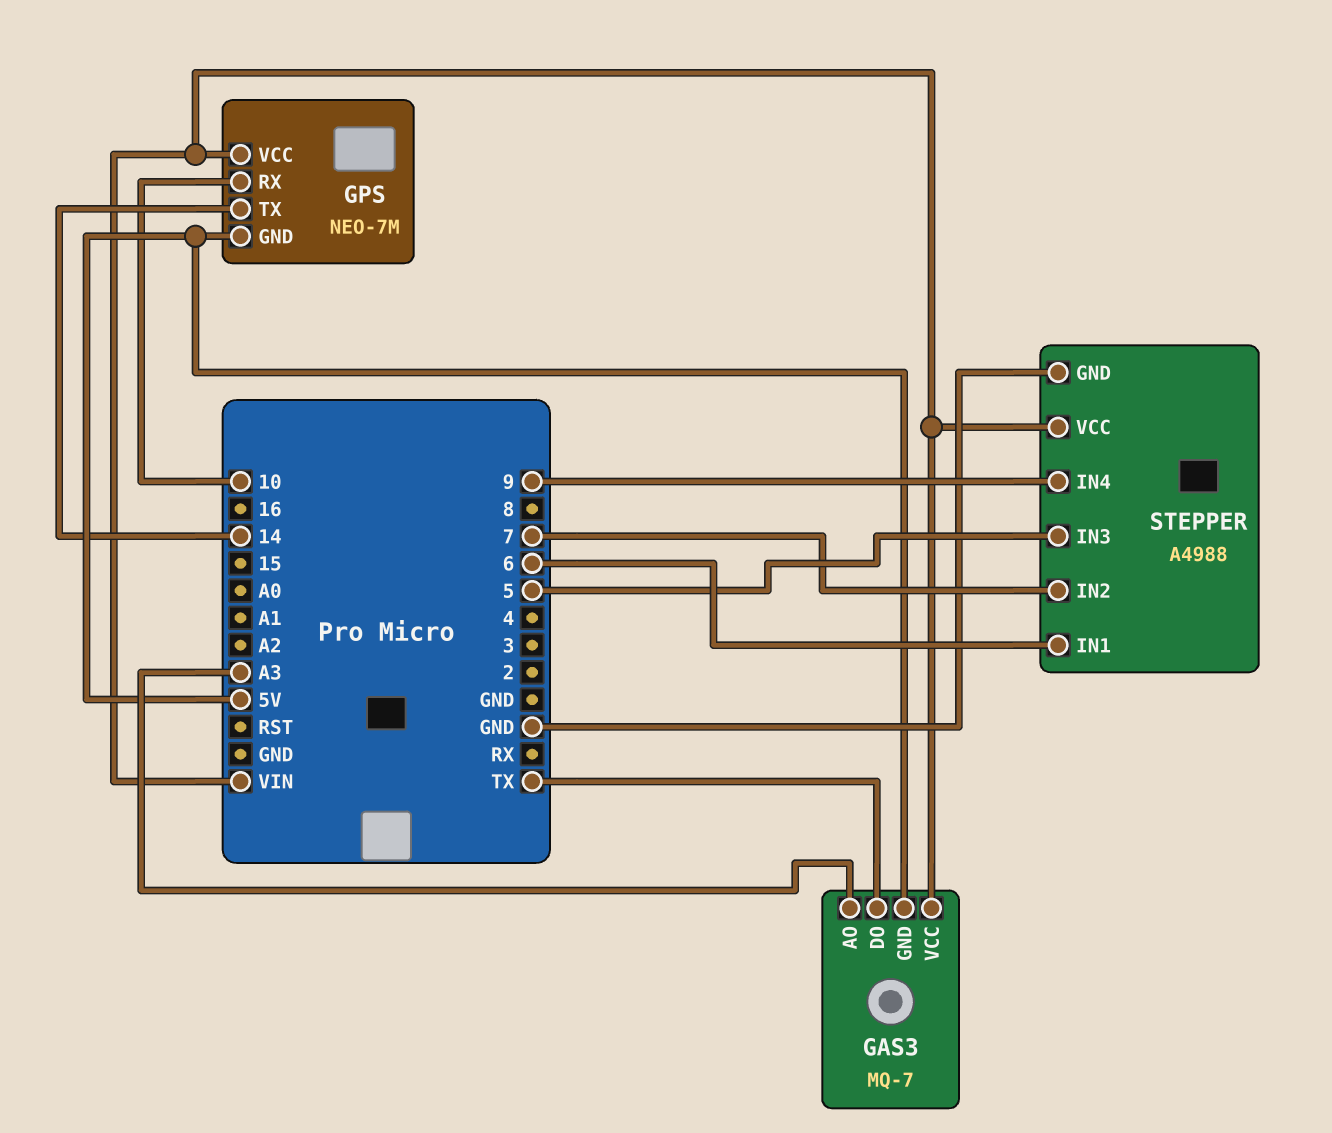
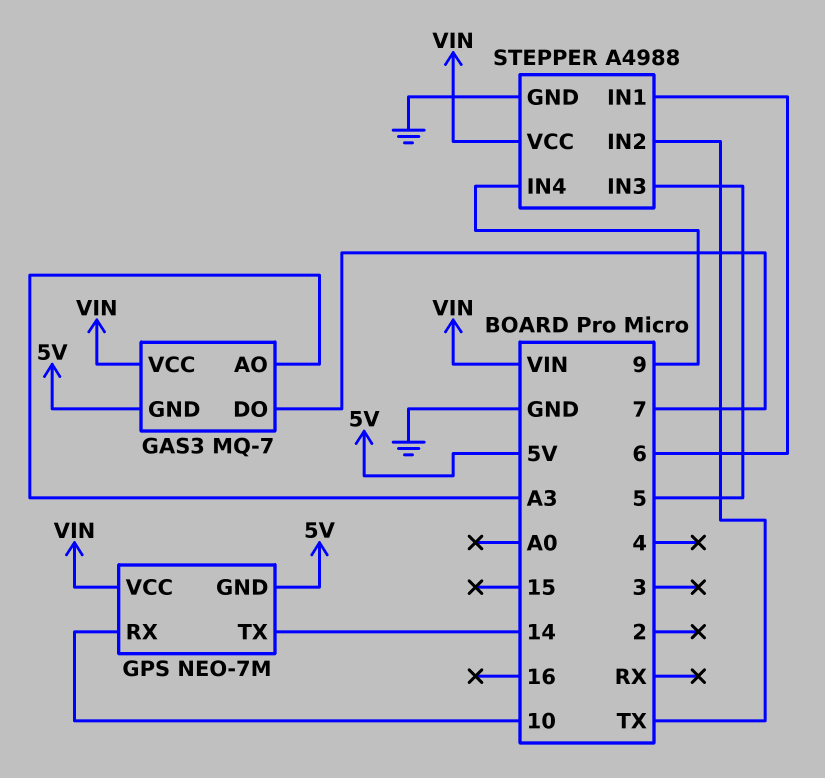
GAS3 pin DO: TX -> 7
STEPPER pin IN2: 7 -> TX

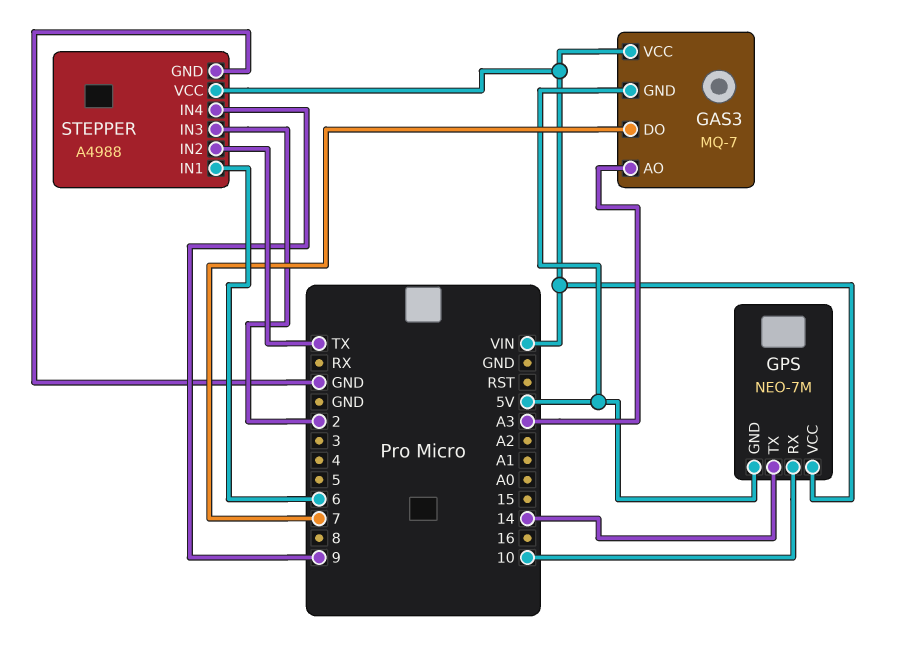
STEPPER pin IN3: 5 -> 2

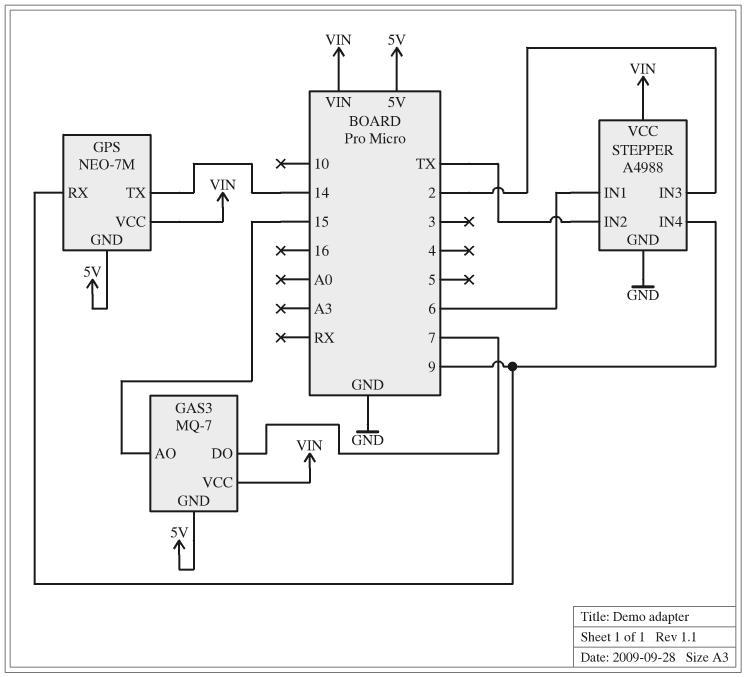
GAS3 pin AO: A3 -> 15
GPS pin RX: 10 -> 9

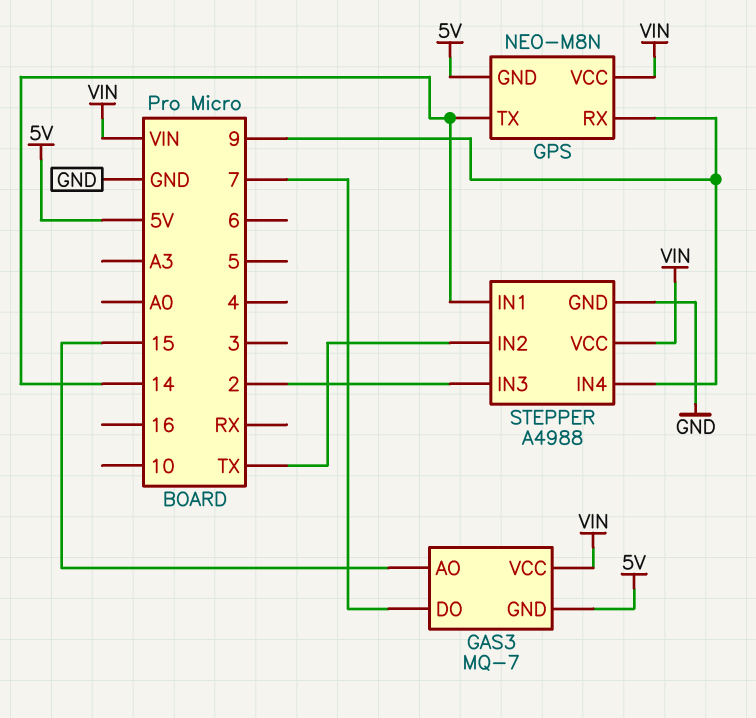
GPS: NEO-7M -> NEO-M8N
STEPPER pin IN1: 6 -> 14

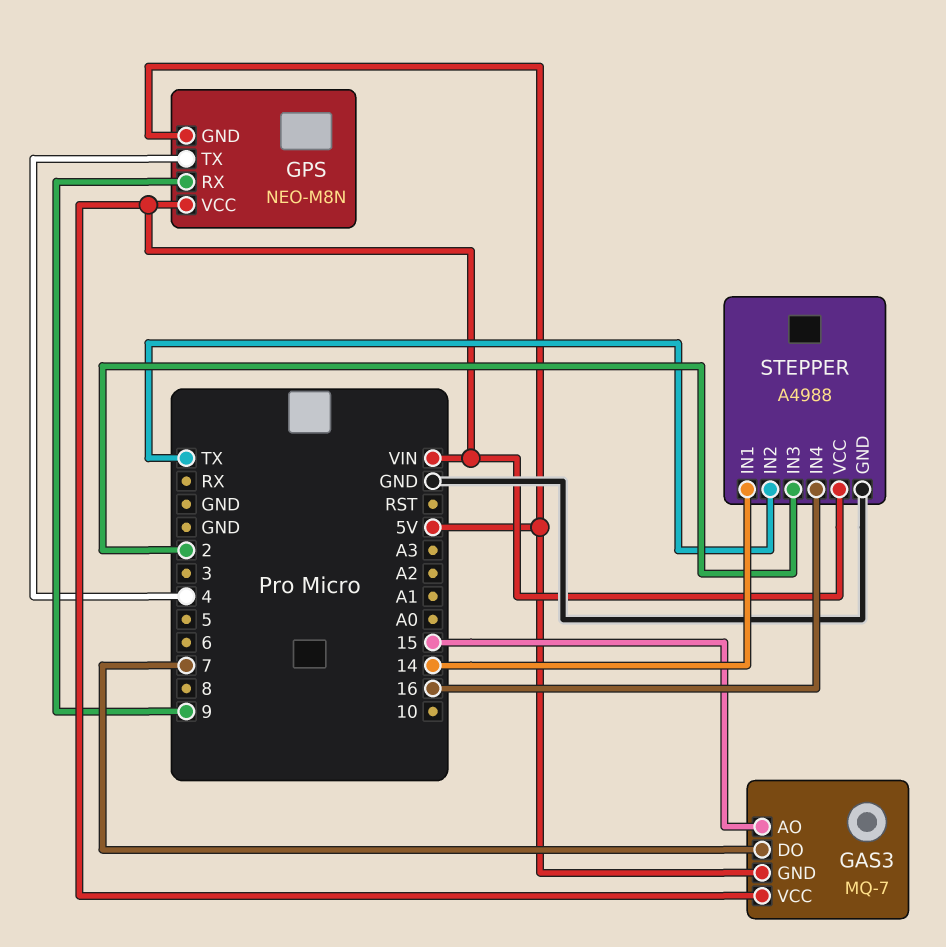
GPS pin TX: 14 -> 4
STEPPER pin IN4: 9 -> 16

